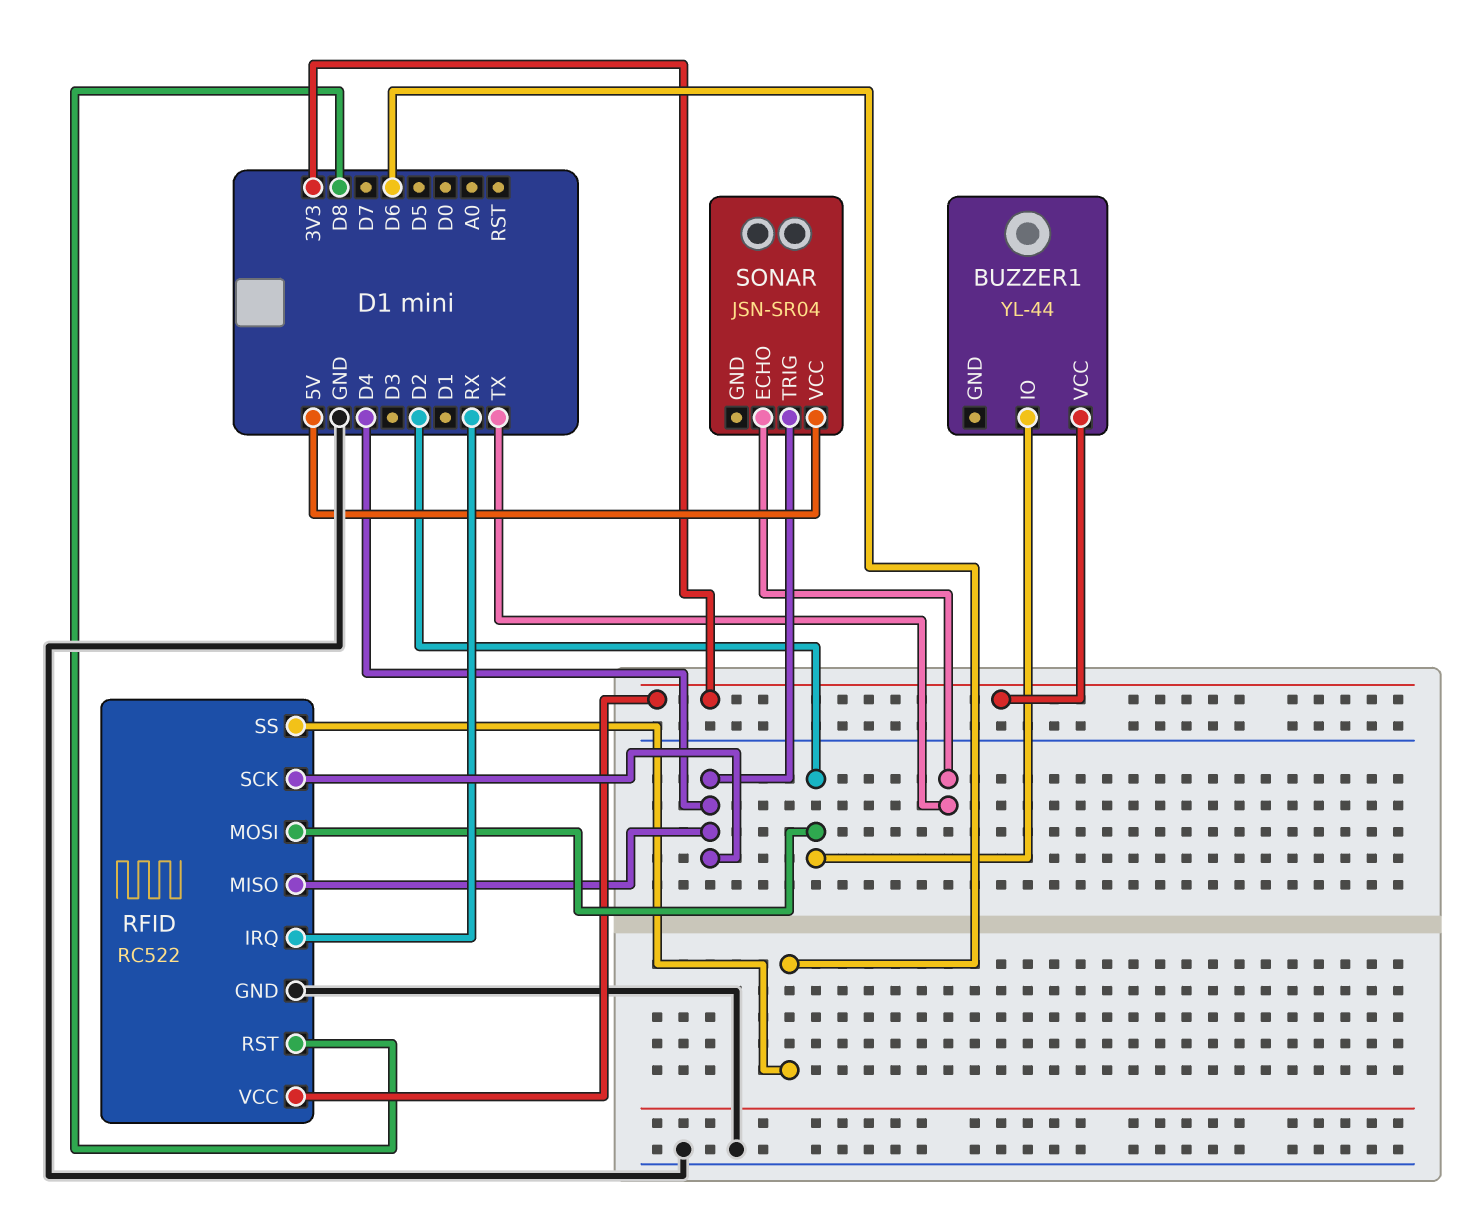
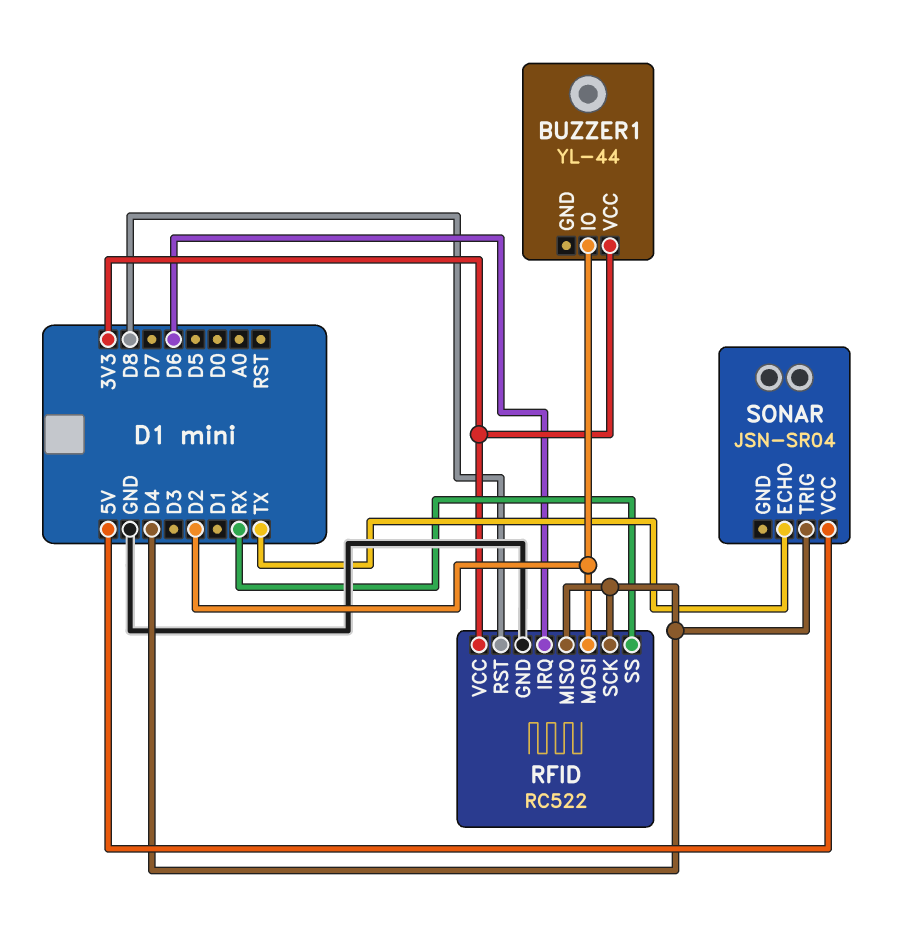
RFID pin IRQ: RX -> D6
RFID pin SS: D6 -> RX

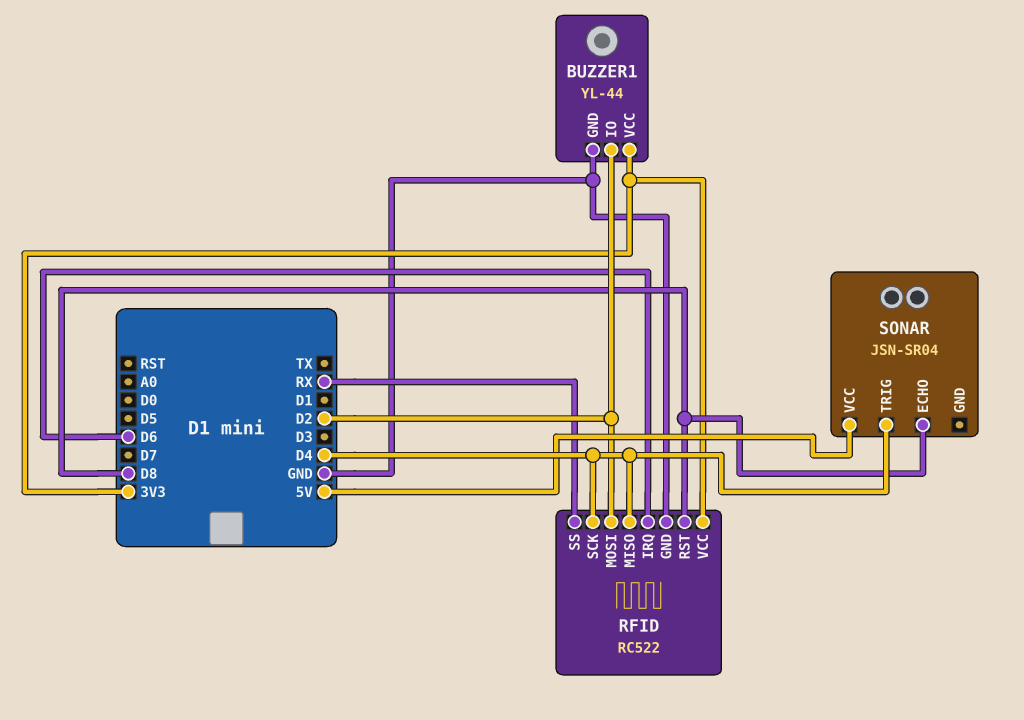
BUZZER1 pin GND: none -> GND
SONAR pin ECHO: TX -> D8

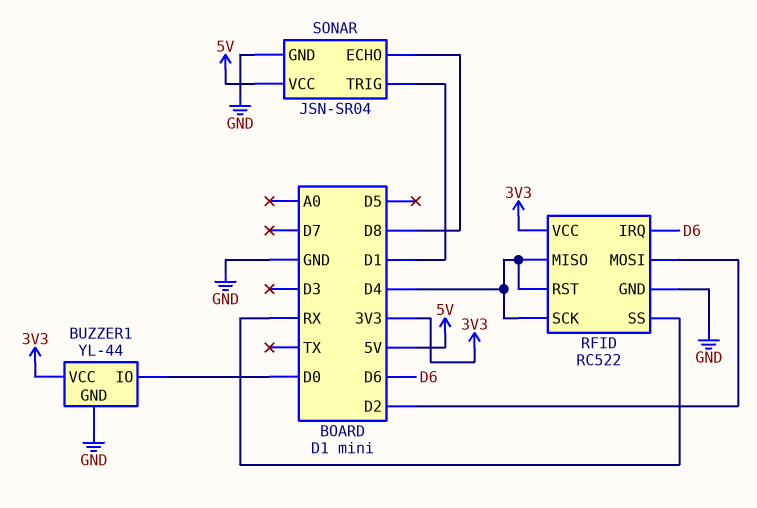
BUZZER1 pin IO: D2 -> D0
RFID pin RST: D8 -> D4
SONAR pin GND: none -> GND
SONAR pin TRIG: D4 -> D1

